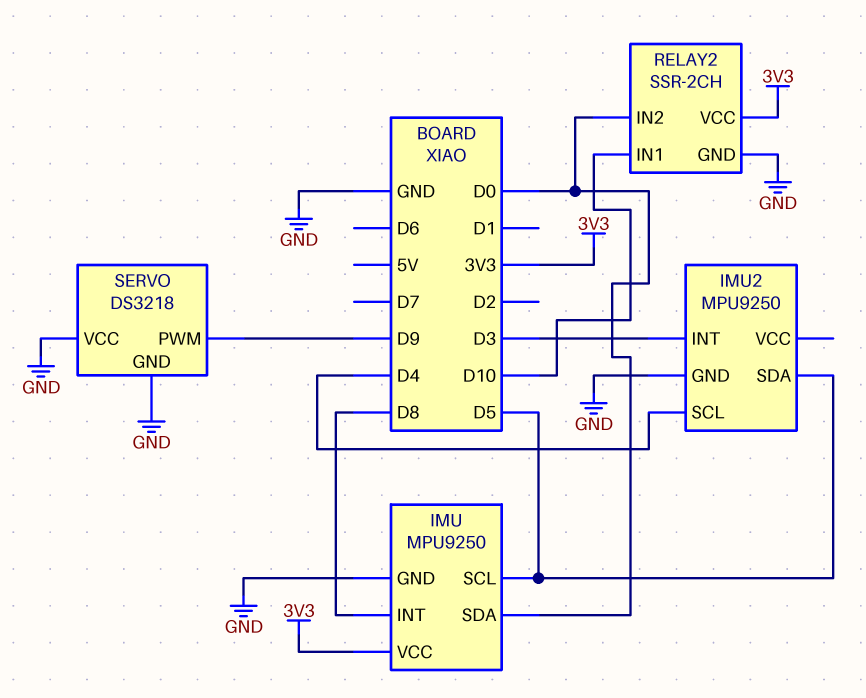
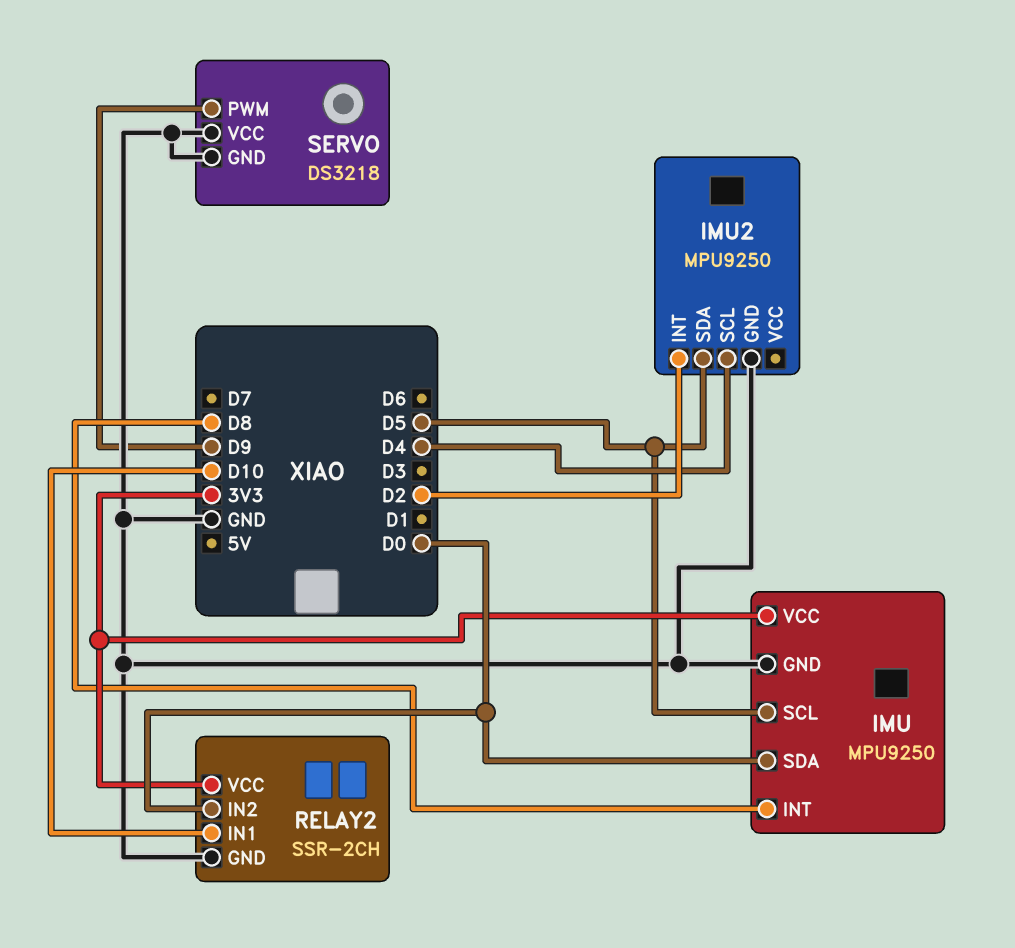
IMU2 pin INT: D3 -> D2

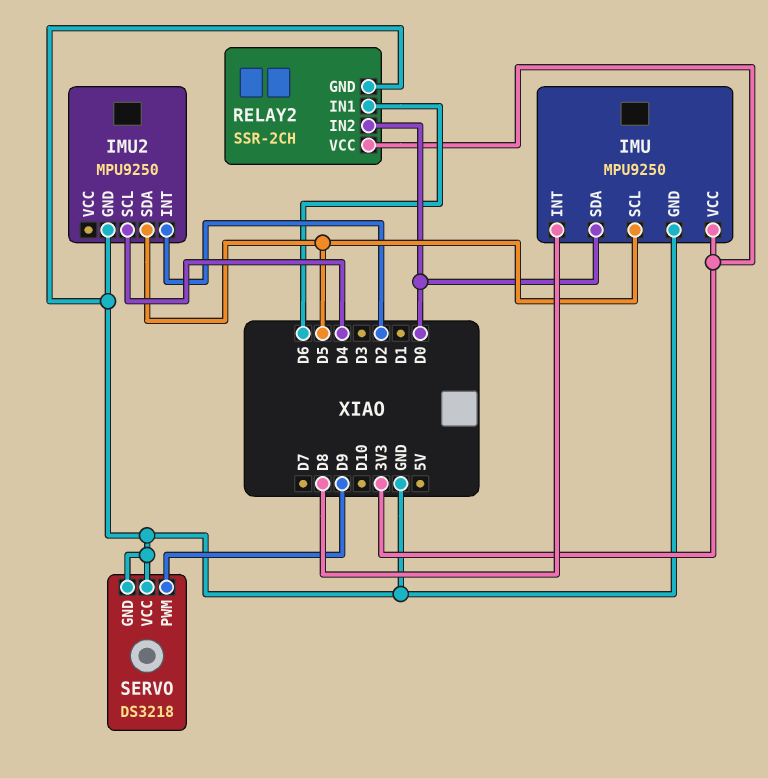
RELAY2 pin IN1: D10 -> D6

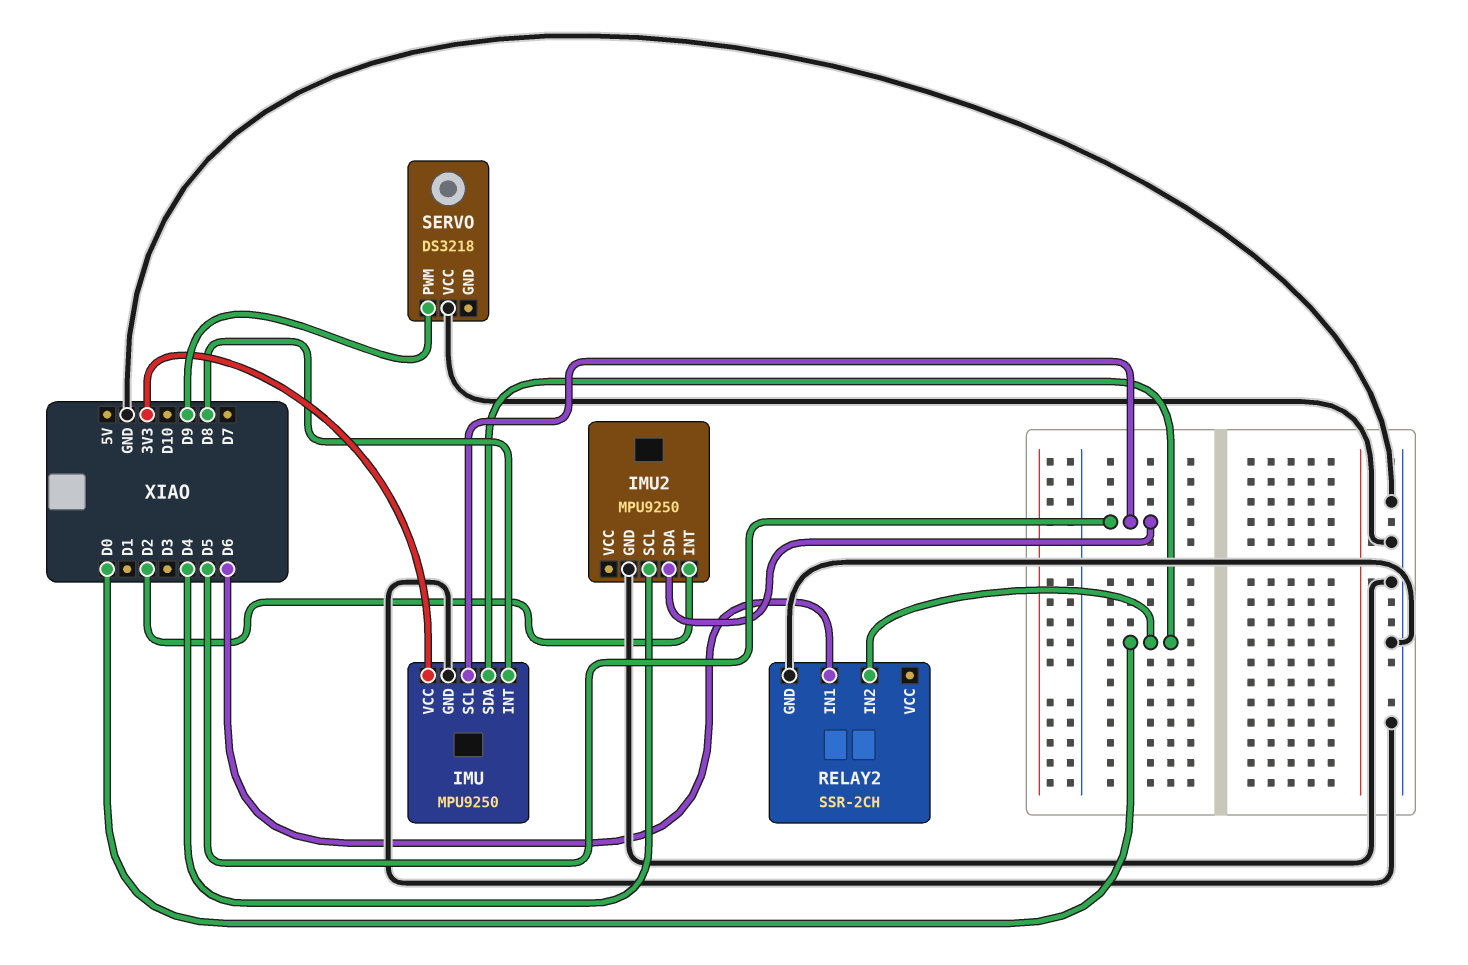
RELAY2 pin VCC: 3V3 -> none
SERVO pin GND: GND -> none

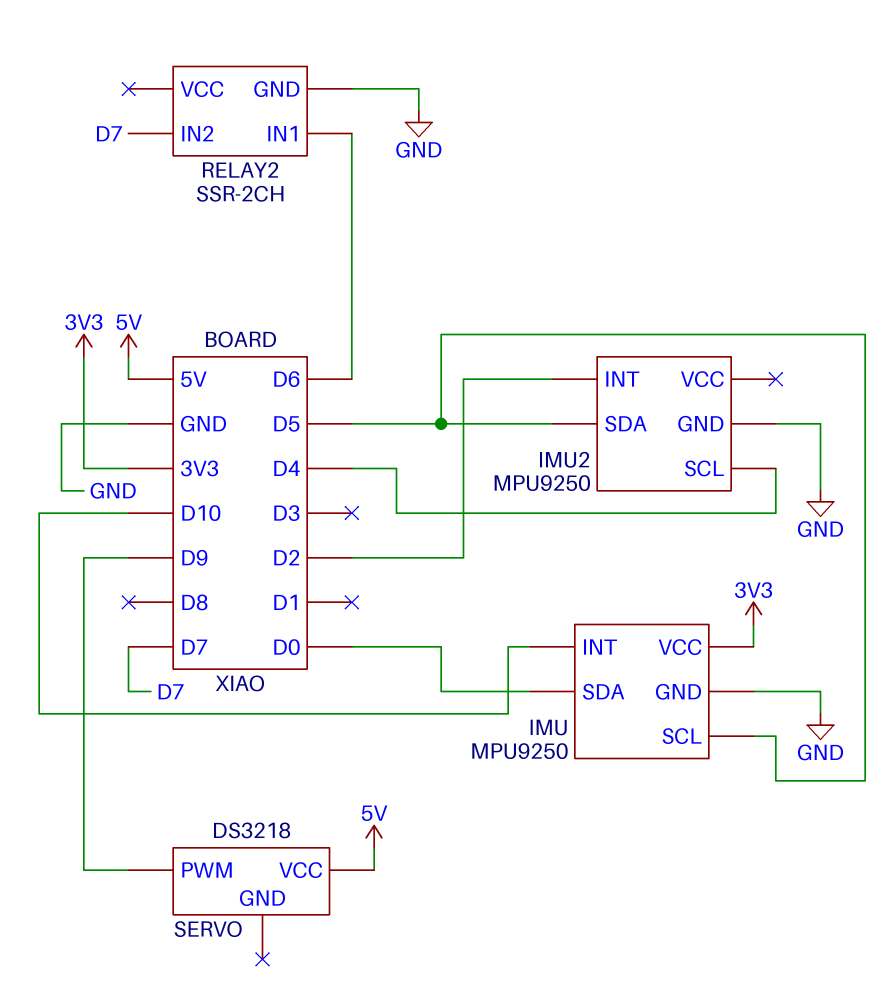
IMU pin INT: D8 -> D10
RELAY2 pin IN2: D0 -> D7
SERVO pin VCC: GND -> 5V

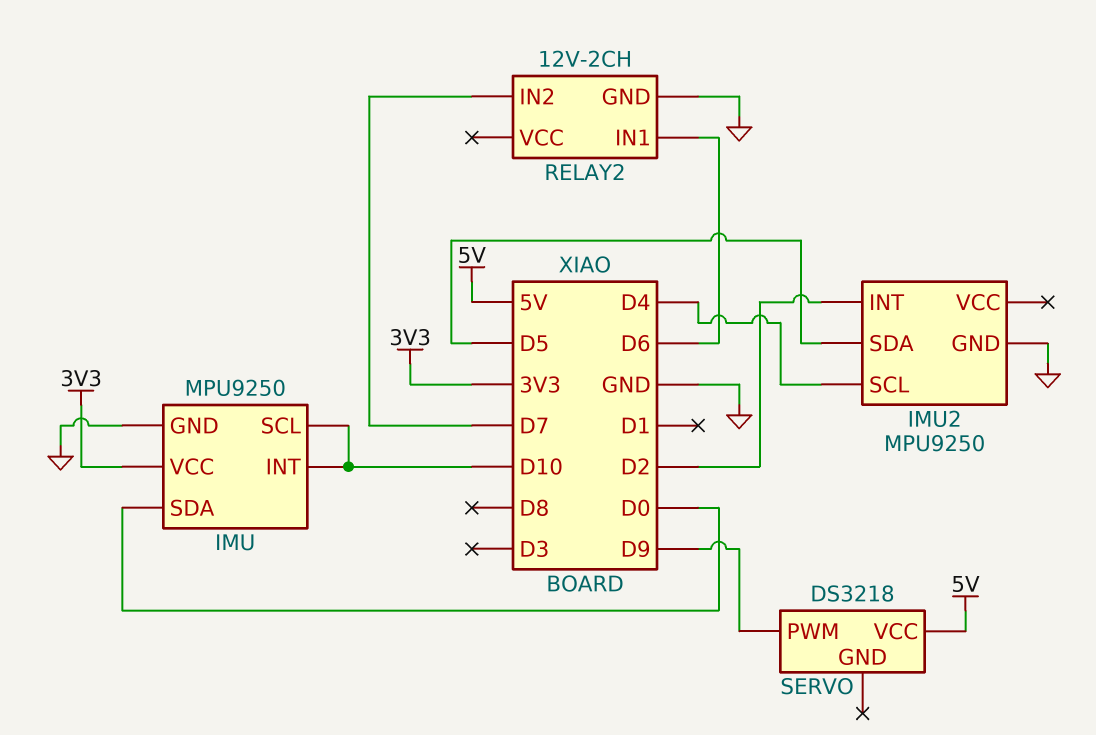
IMU pin SCL: D5 -> D10
RELAY2: SSR-2CH -> 12V-2CH

